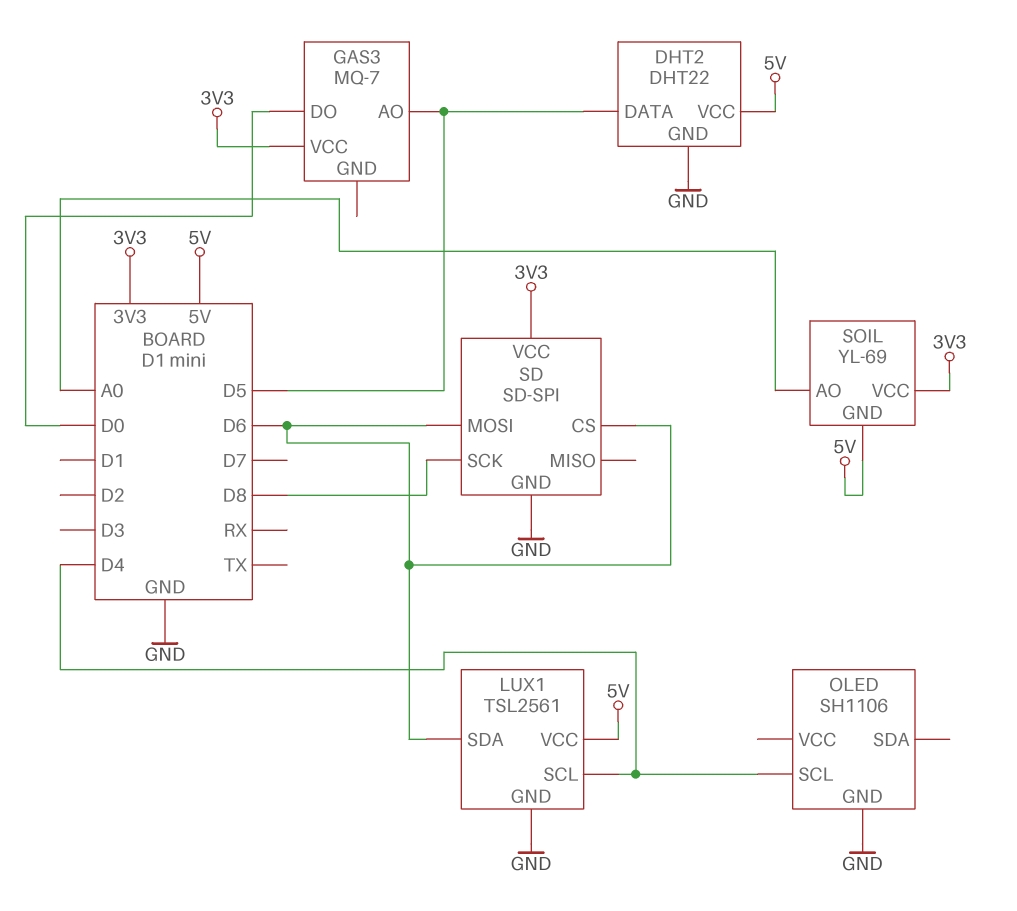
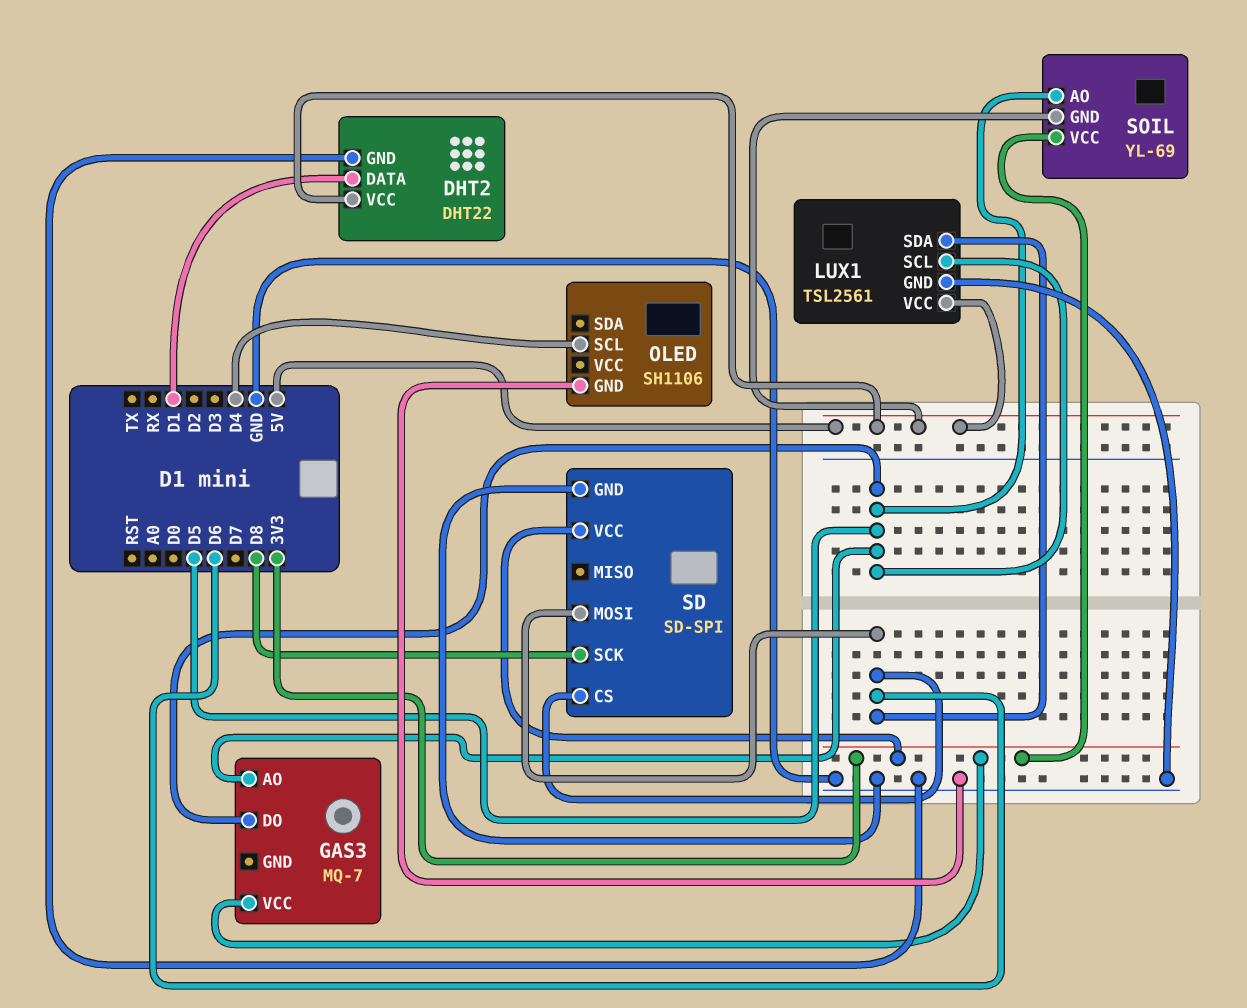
DHT2 pin DATA: D5 -> D1
GAS3 pin DO: D0 -> D5
LUX1 pin SCL: D4 -> D5
SOIL pin AO: A0 -> D5

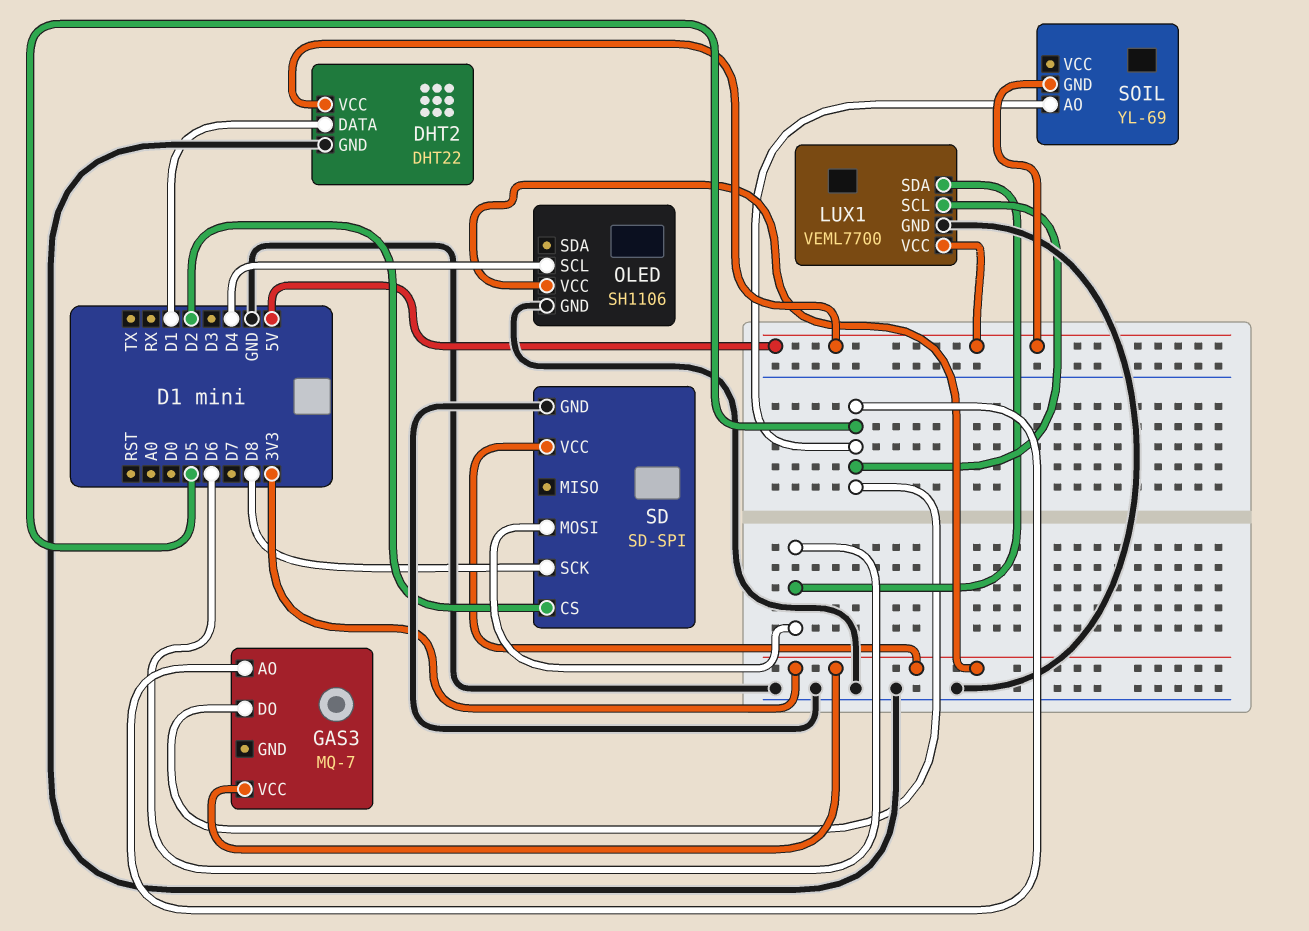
LUX1: TSL2561 -> VEML7700
OLED pin VCC: none -> 3V3
SD pin CS: D6 -> D2
SOIL pin VCC: 3V3 -> none

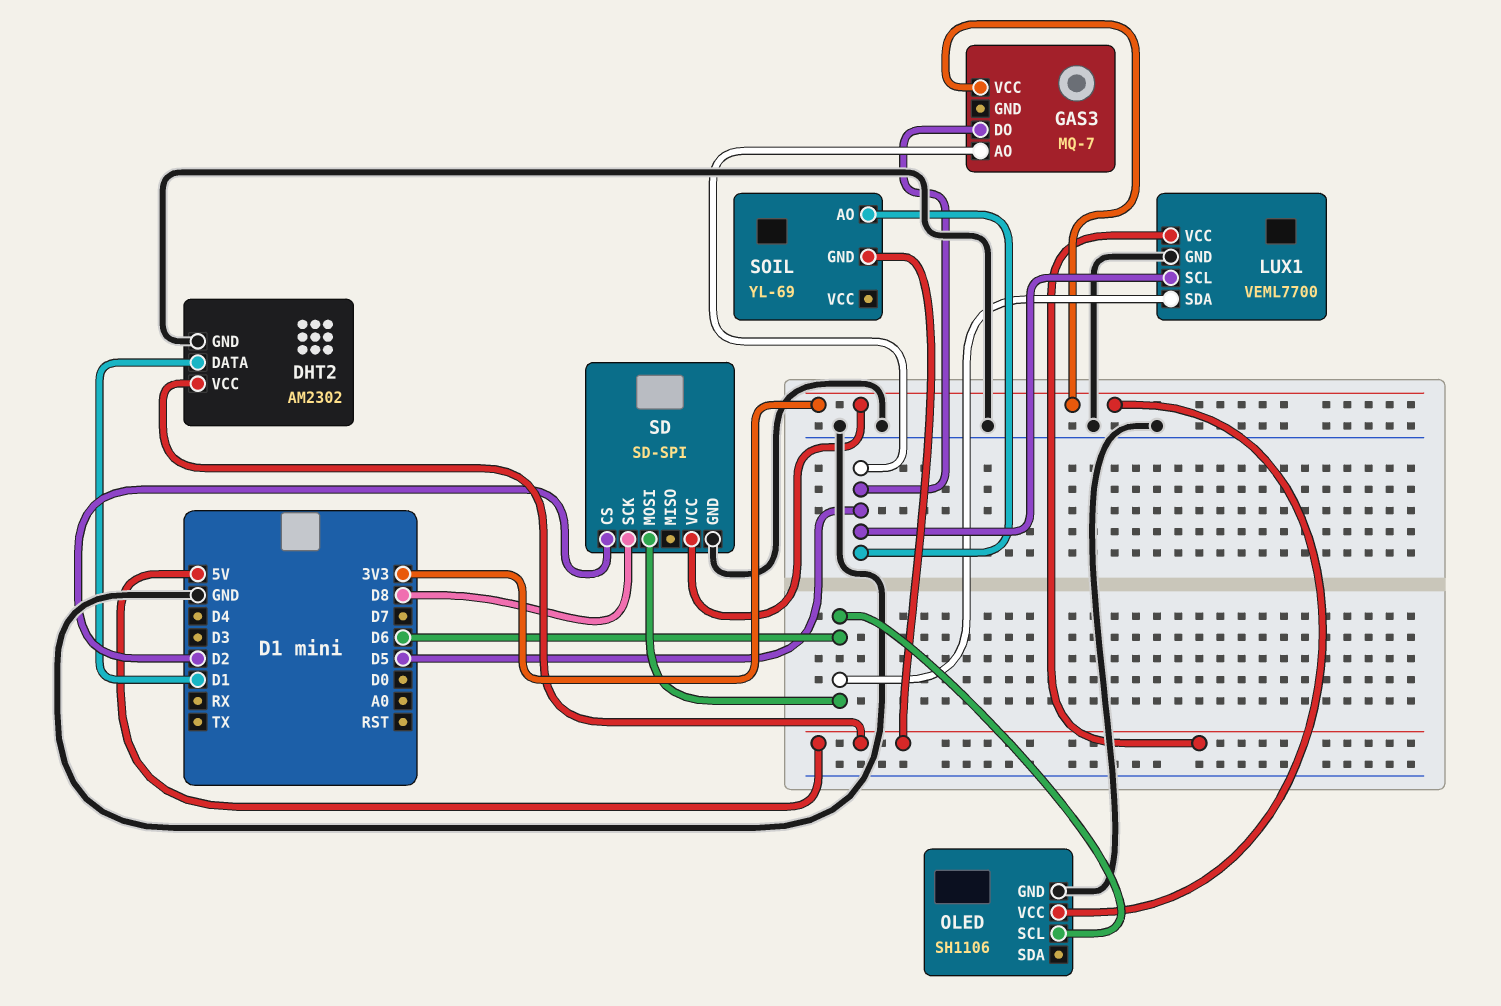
DHT2: DHT22 -> AM2302
OLED pin SCL: D4 -> D6

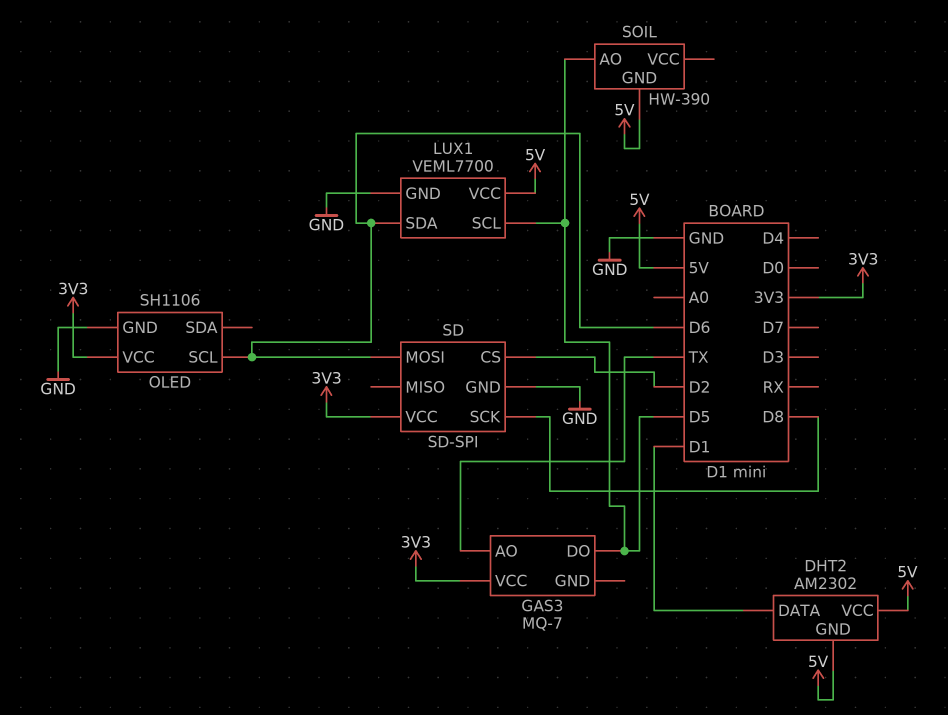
DHT2 pin GND: GND -> 5V
GAS3 pin AO: D5 -> TX
SOIL: YL-69 -> HW-390

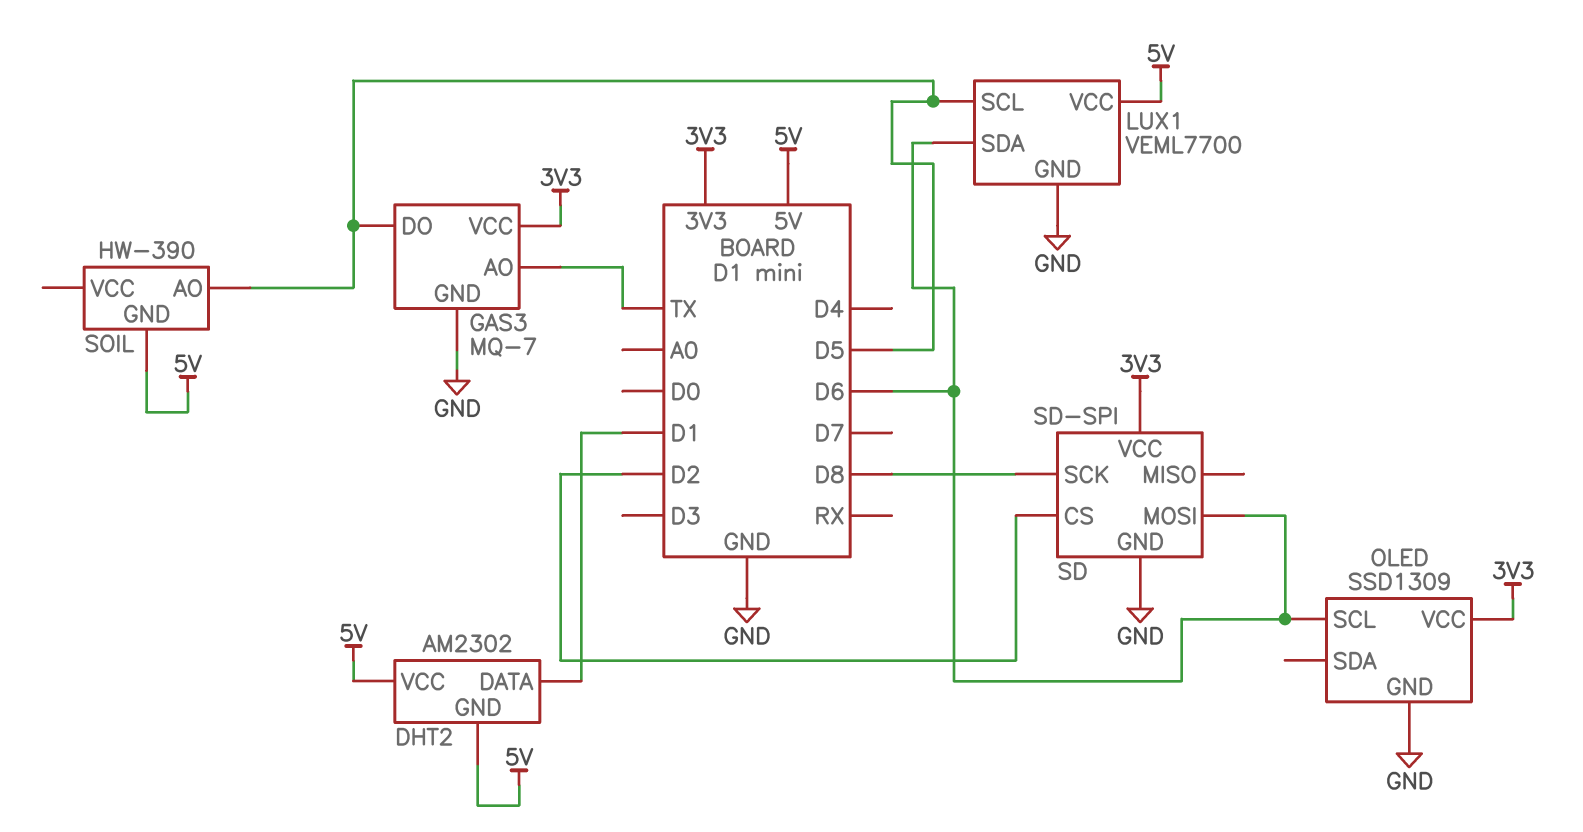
GAS3 pin GND: none -> GND
OLED: SH1106 -> SSD1309

